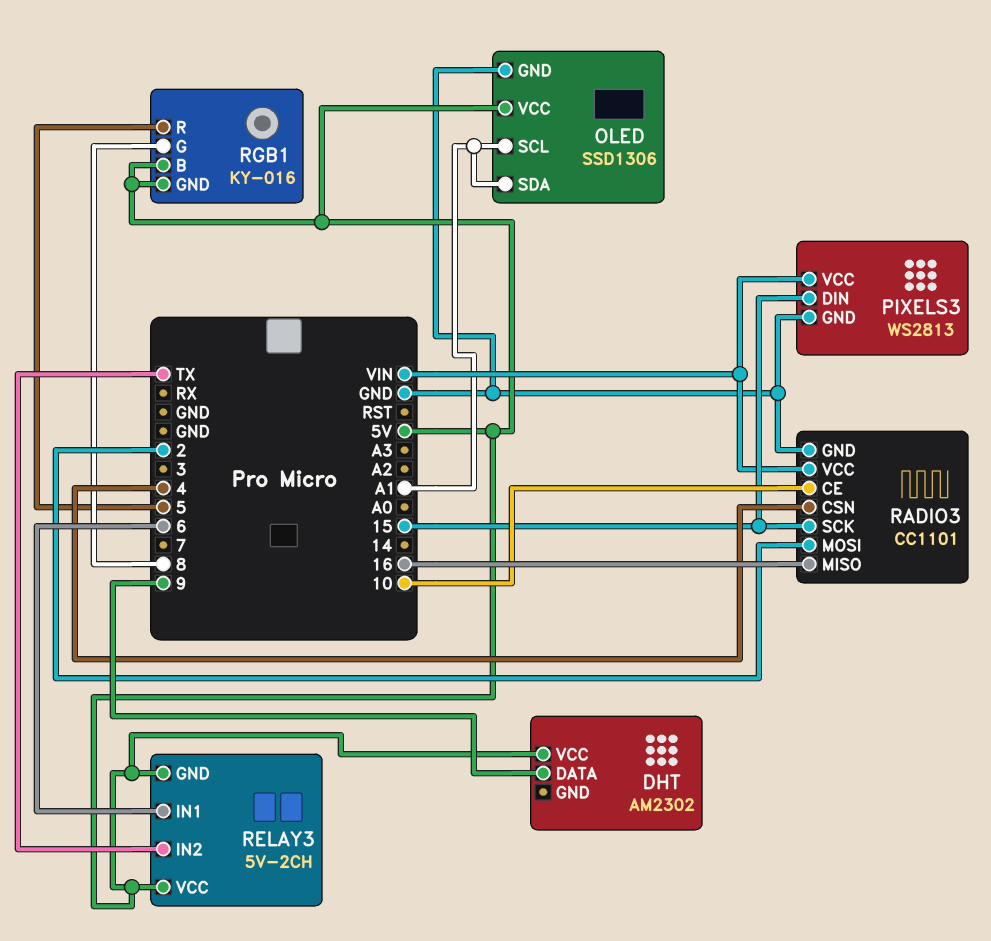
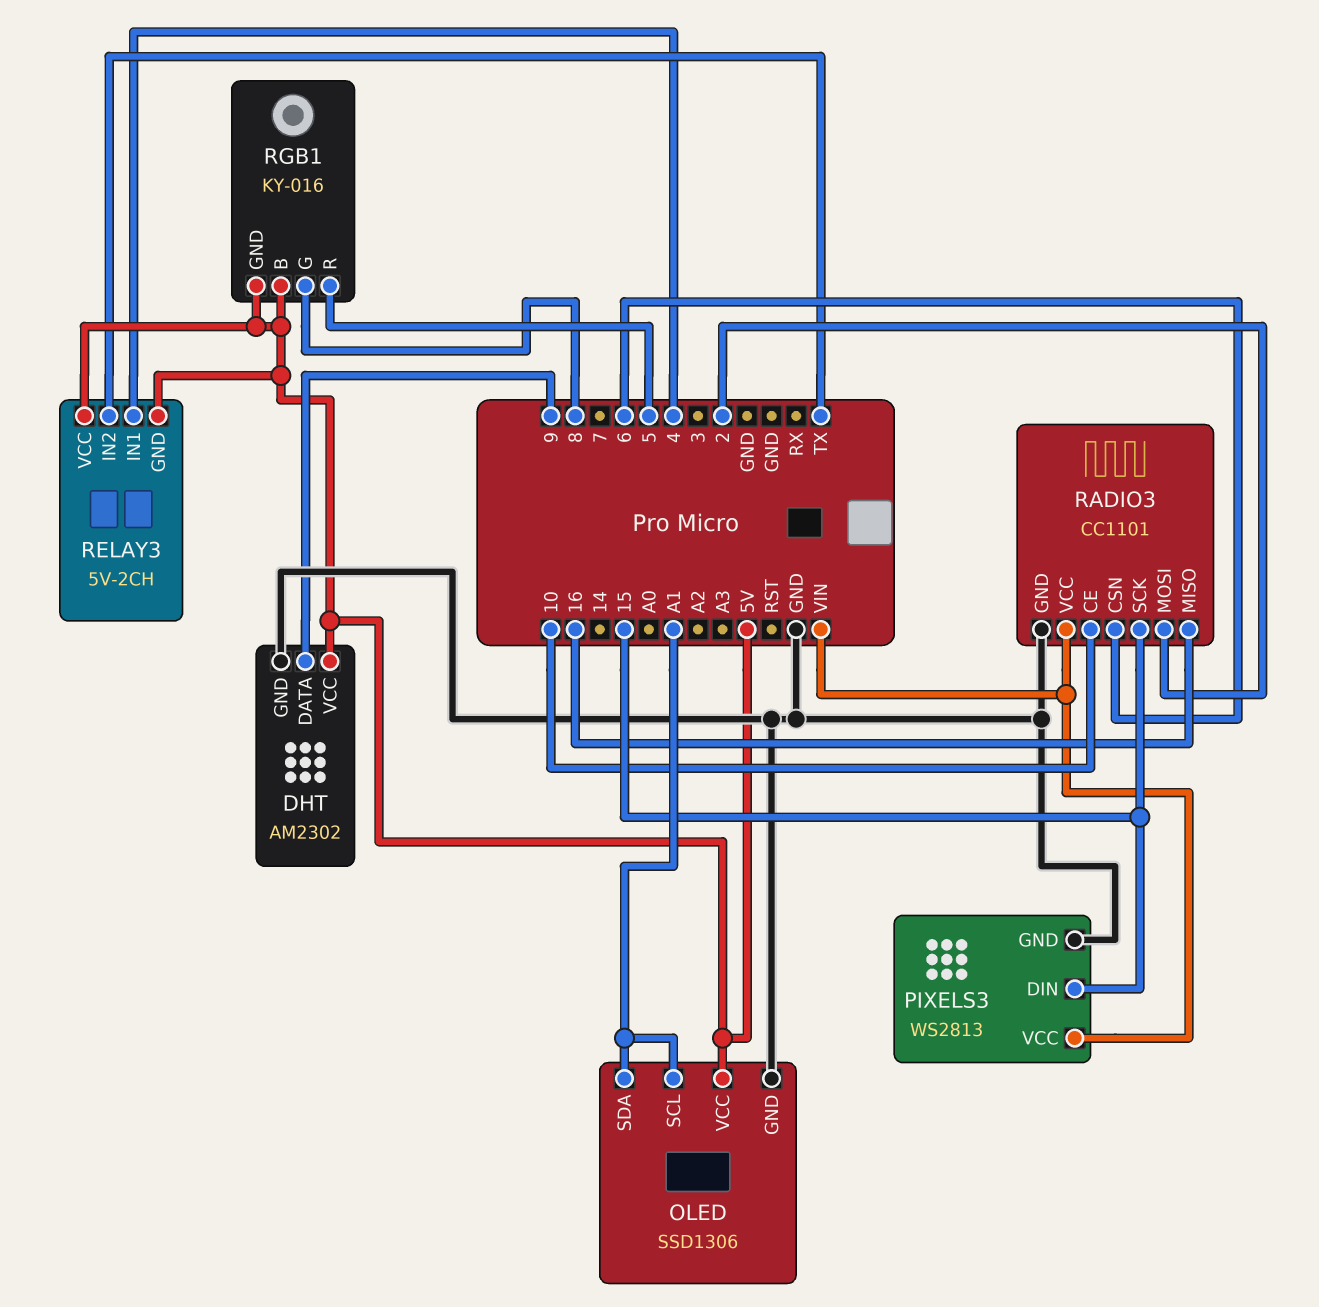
DHT pin GND: none -> GND
RADIO3 pin CSN: 4 -> 6
RELAY3 pin IN1: 6 -> 4

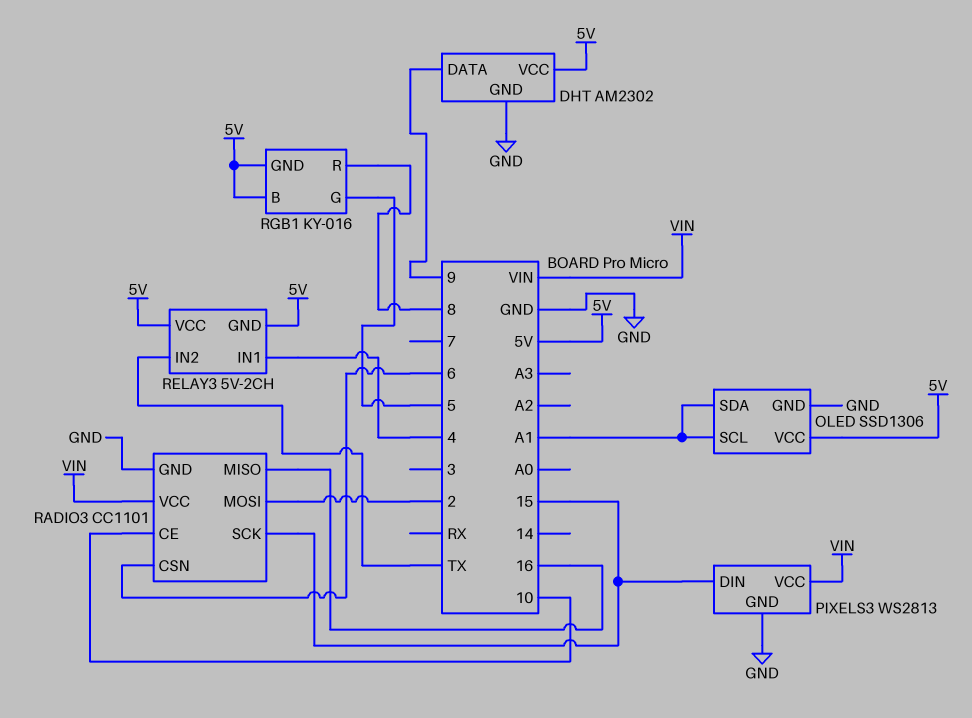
RGB1 pin G: 8 -> 5
RGB1 pin R: 5 -> 8

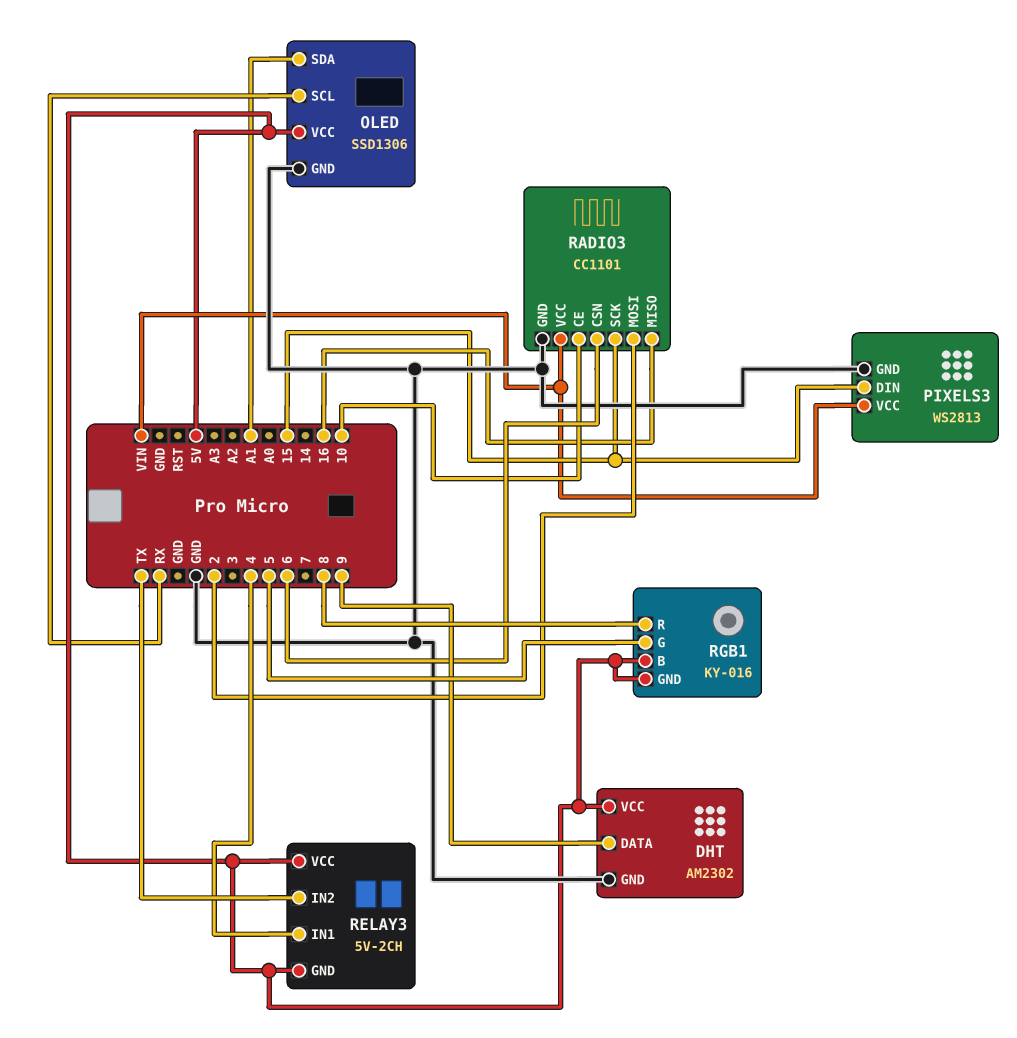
OLED pin SCL: A1 -> RX

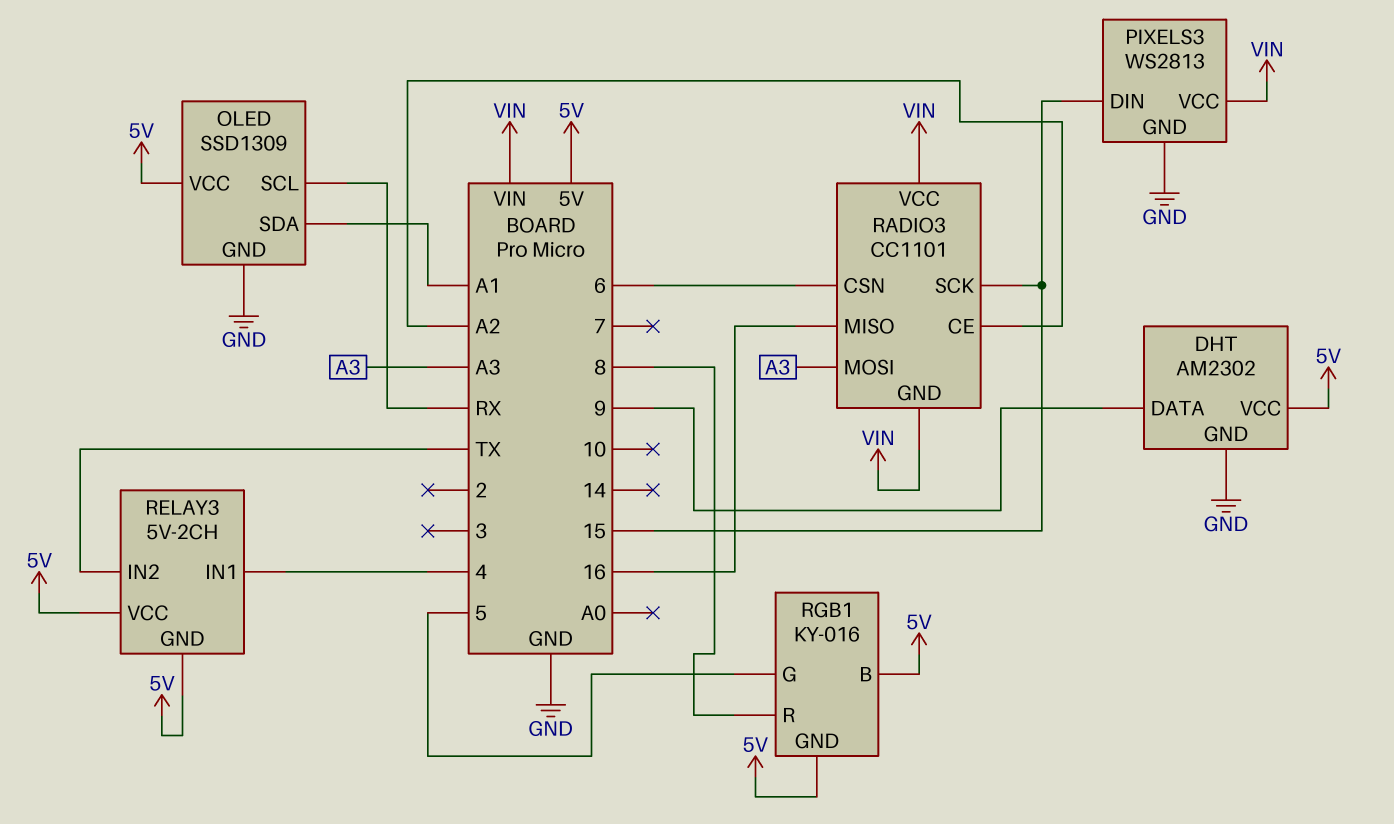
OLED: SSD1306 -> SSD1309
RADIO3 pin CE: 10 -> A2
RADIO3 pin GND: GND -> VIN
RADIO3 pin MOSI: 2 -> A3

